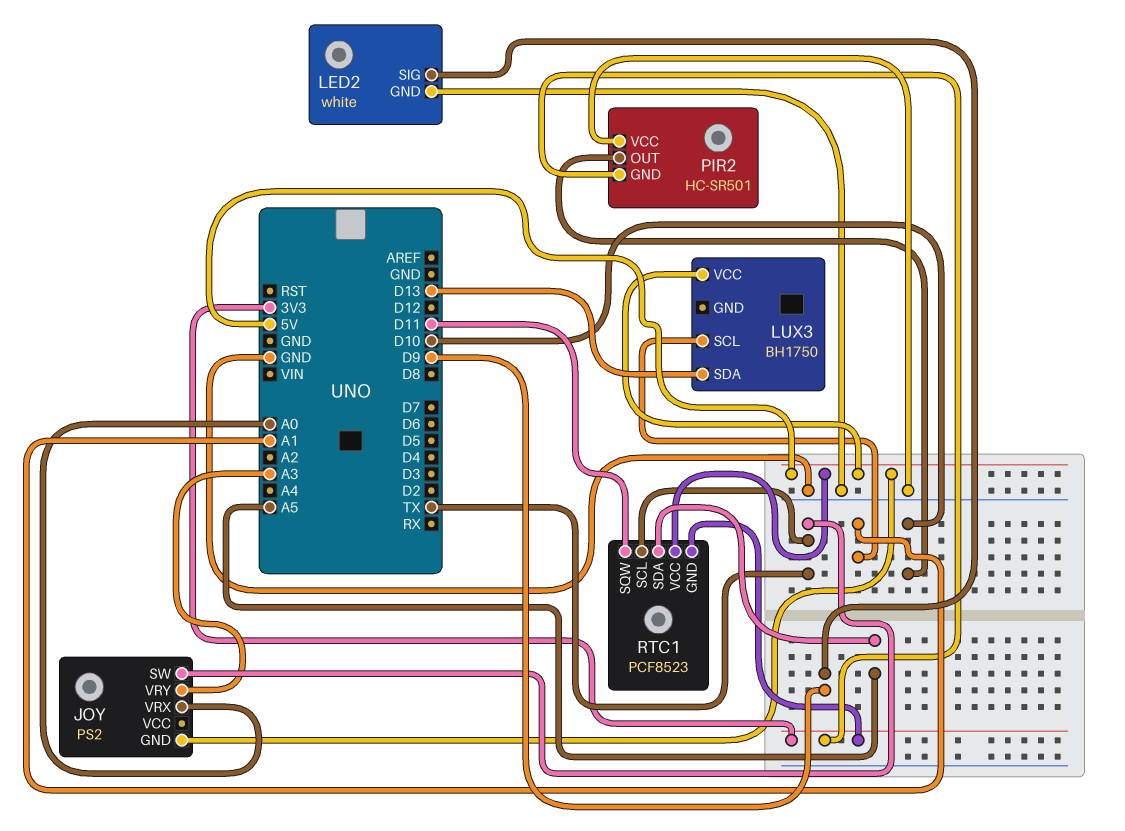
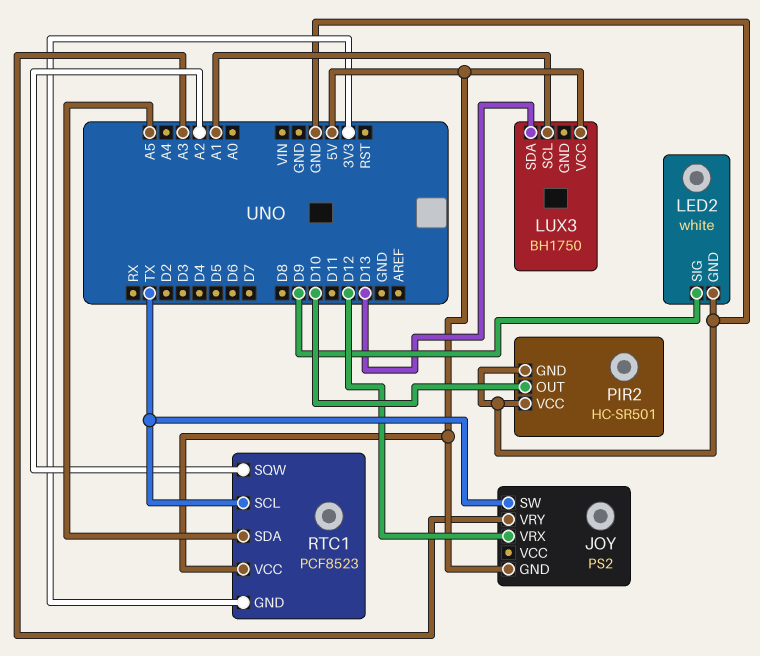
JOY pin VRX: A0 -> D12
PIR2 pin GND: 3V3 -> GND
RTC1 pin SQW: D11 -> A2

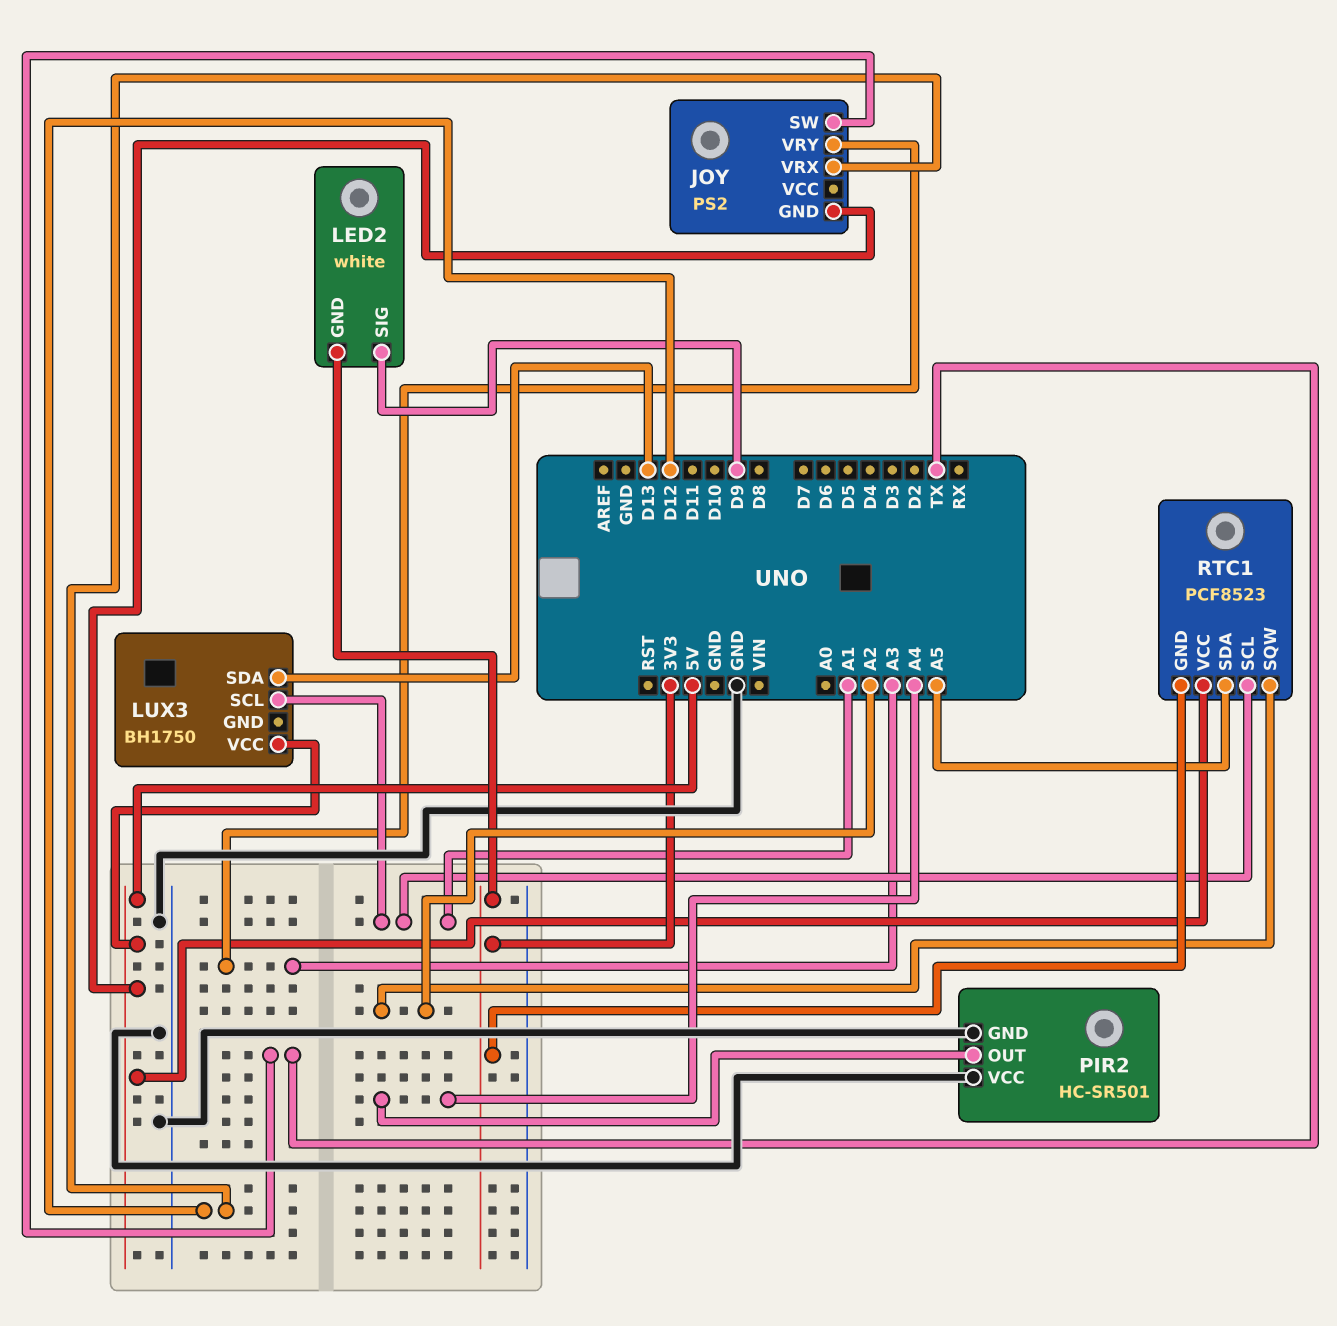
LED2 pin GND: GND -> 3V3
PIR2 pin OUT: D10 -> A4
RTC1 pin SCL: TX -> A1

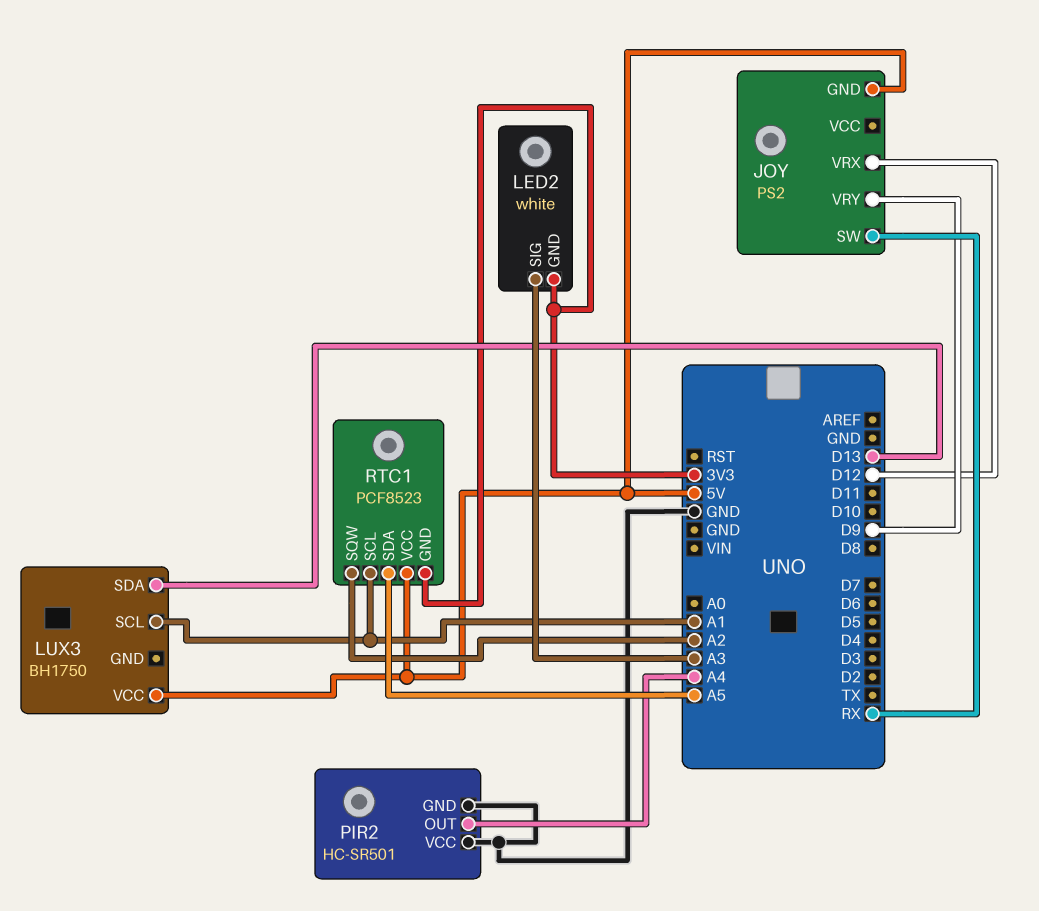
JOY pin SW: TX -> RX
JOY pin VRY: A3 -> D9
LED2 pin SIG: D9 -> A3

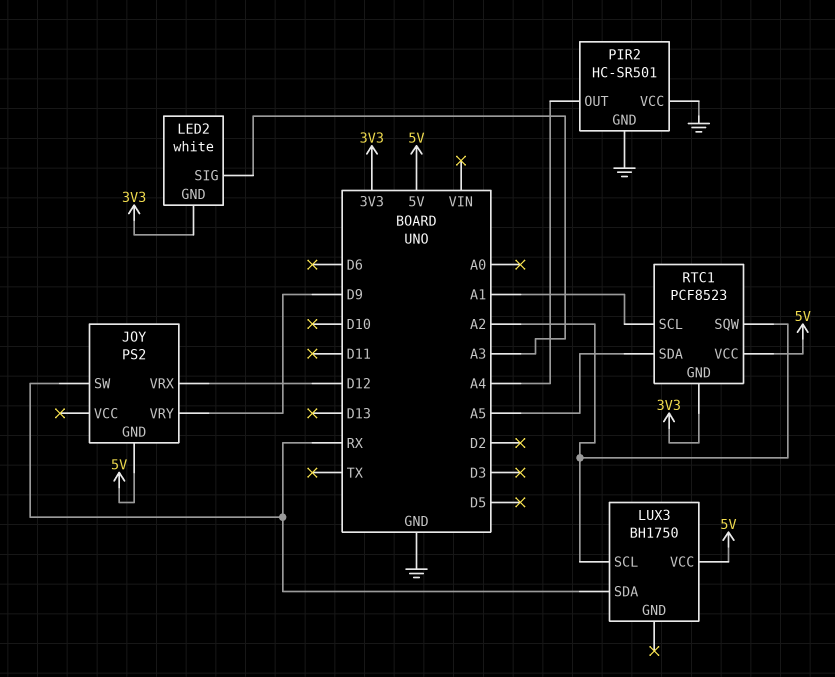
LUX3 pin SCL: A1 -> A2
LUX3 pin SDA: D13 -> RX

